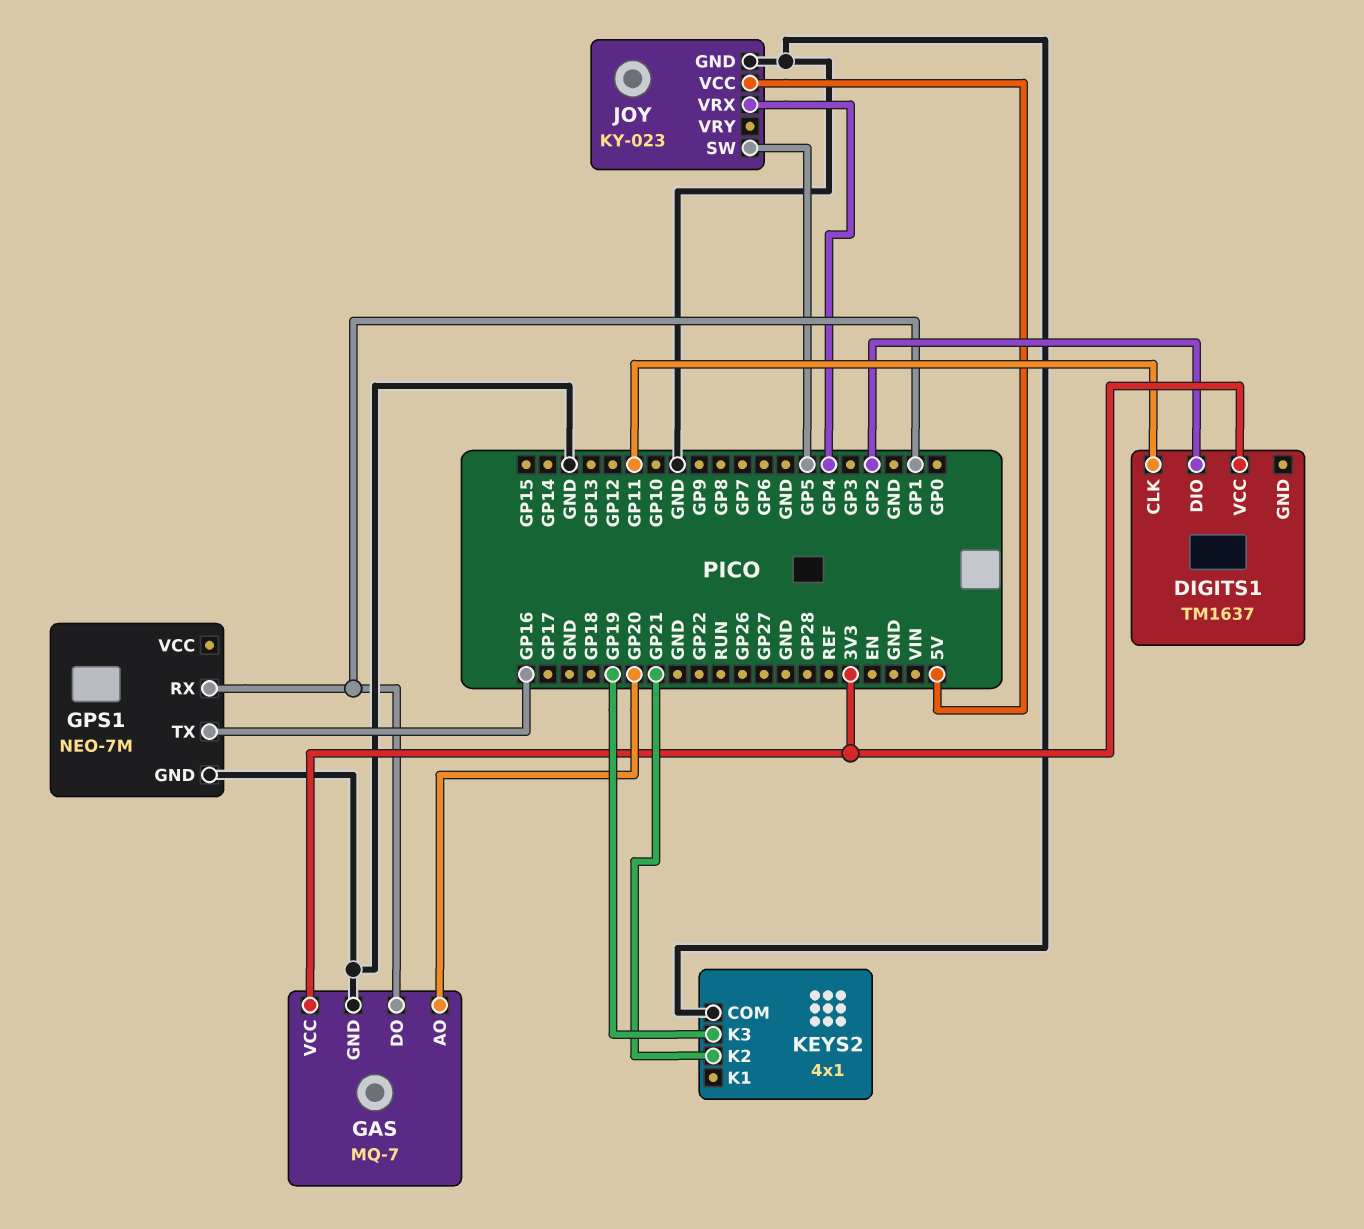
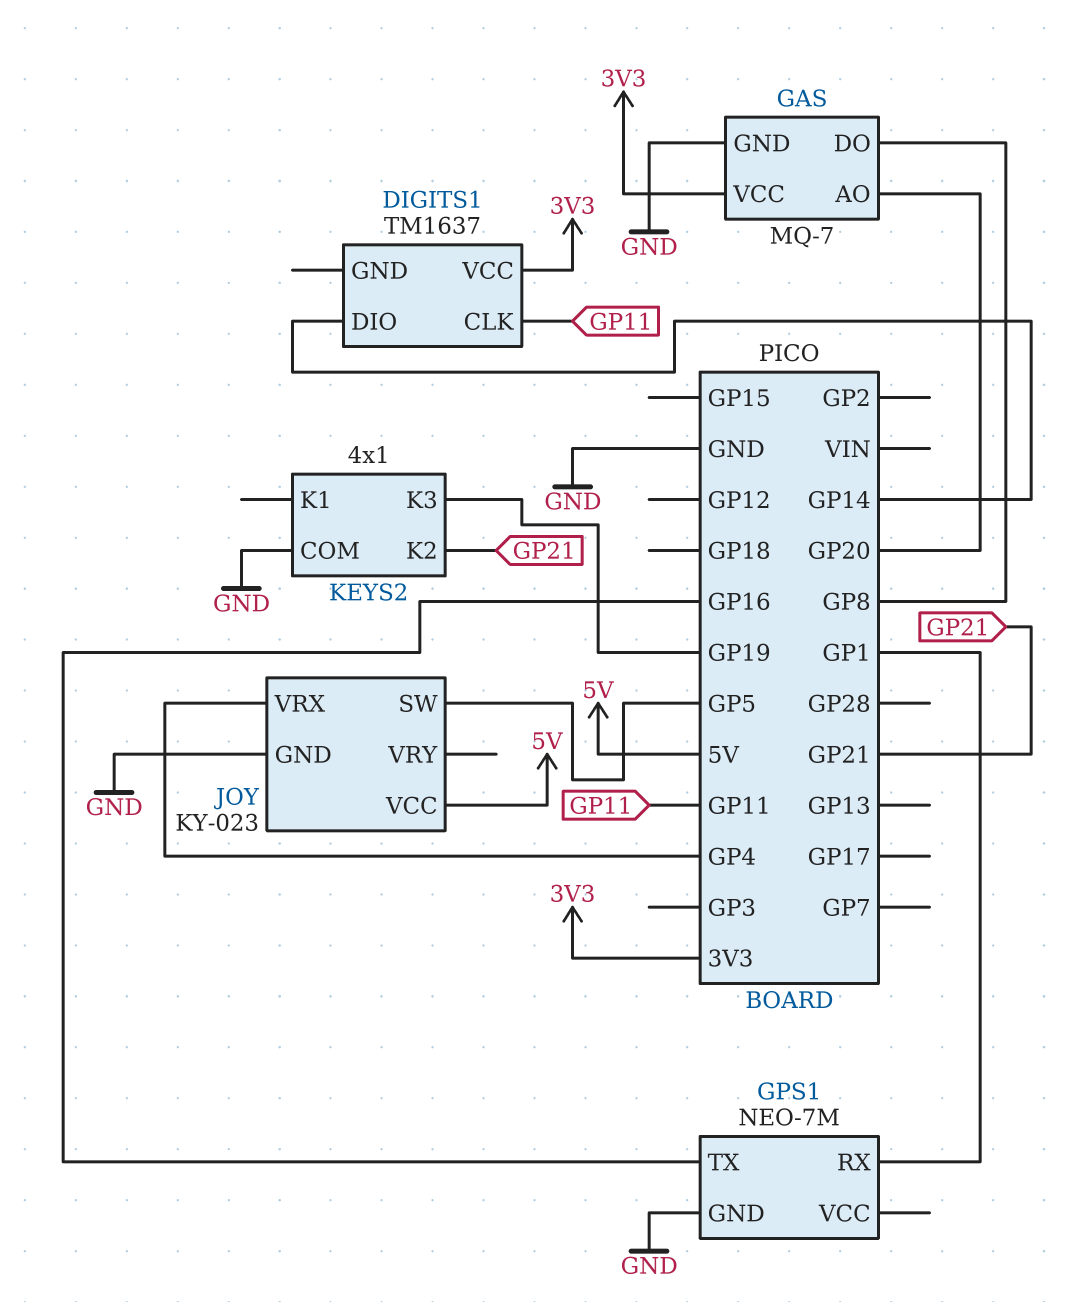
DIGITS1 pin DIO: GP2 -> GP14
GAS pin DO: GP1 -> GP8

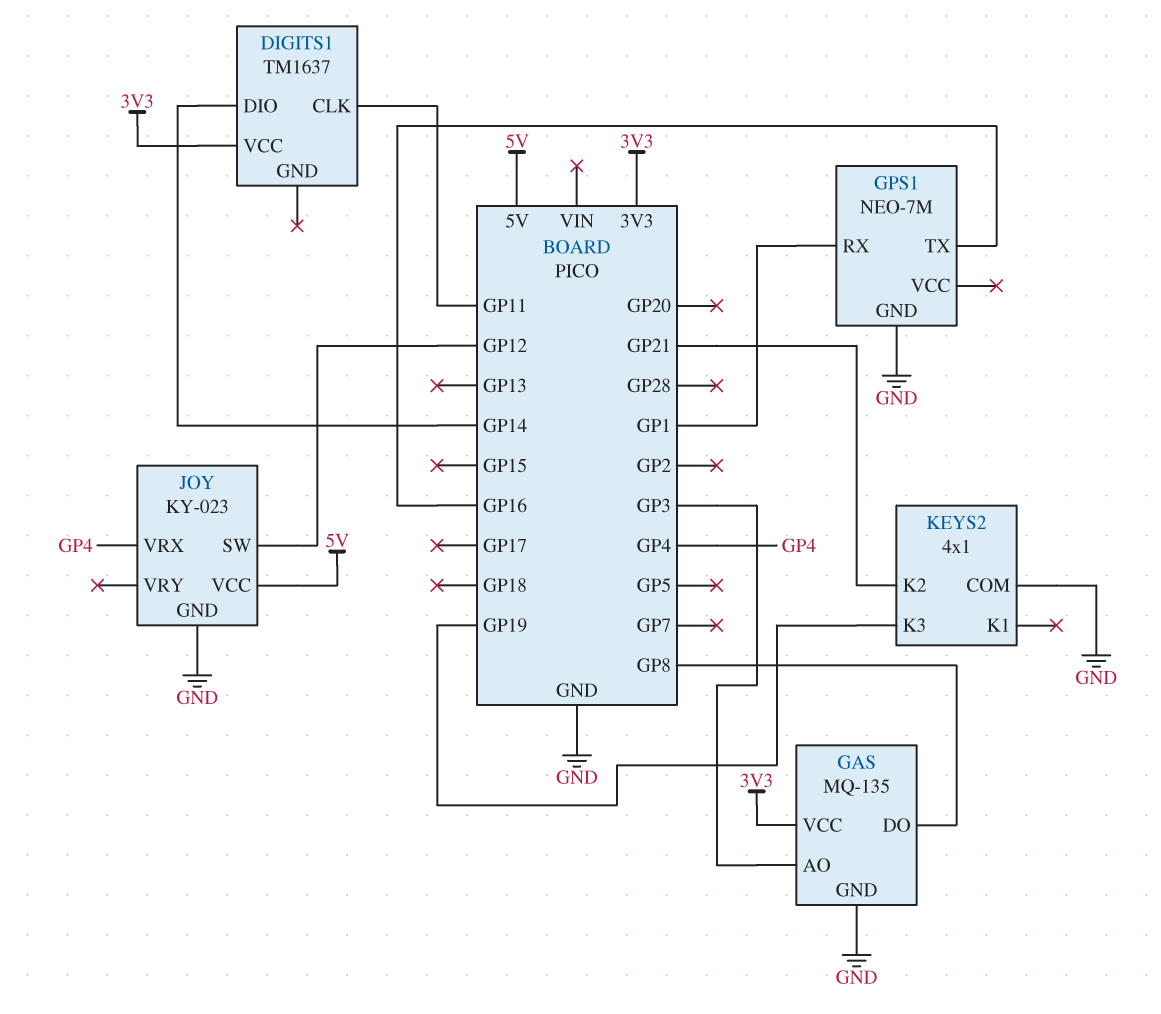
GAS: MQ-7 -> MQ-135
GAS pin AO: GP20 -> GP3
JOY pin SW: GP5 -> GP12

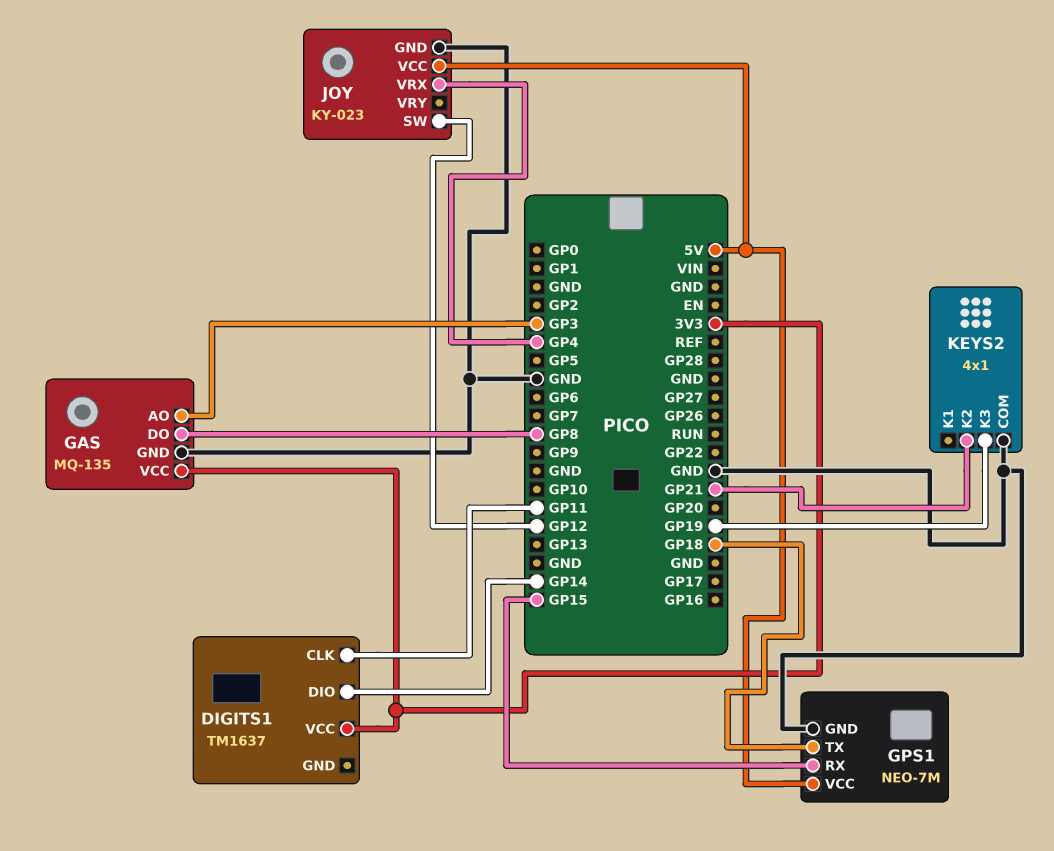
GPS1 pin RX: GP1 -> GP15
GPS1 pin TX: GP16 -> GP18
GPS1 pin VCC: none -> 5V

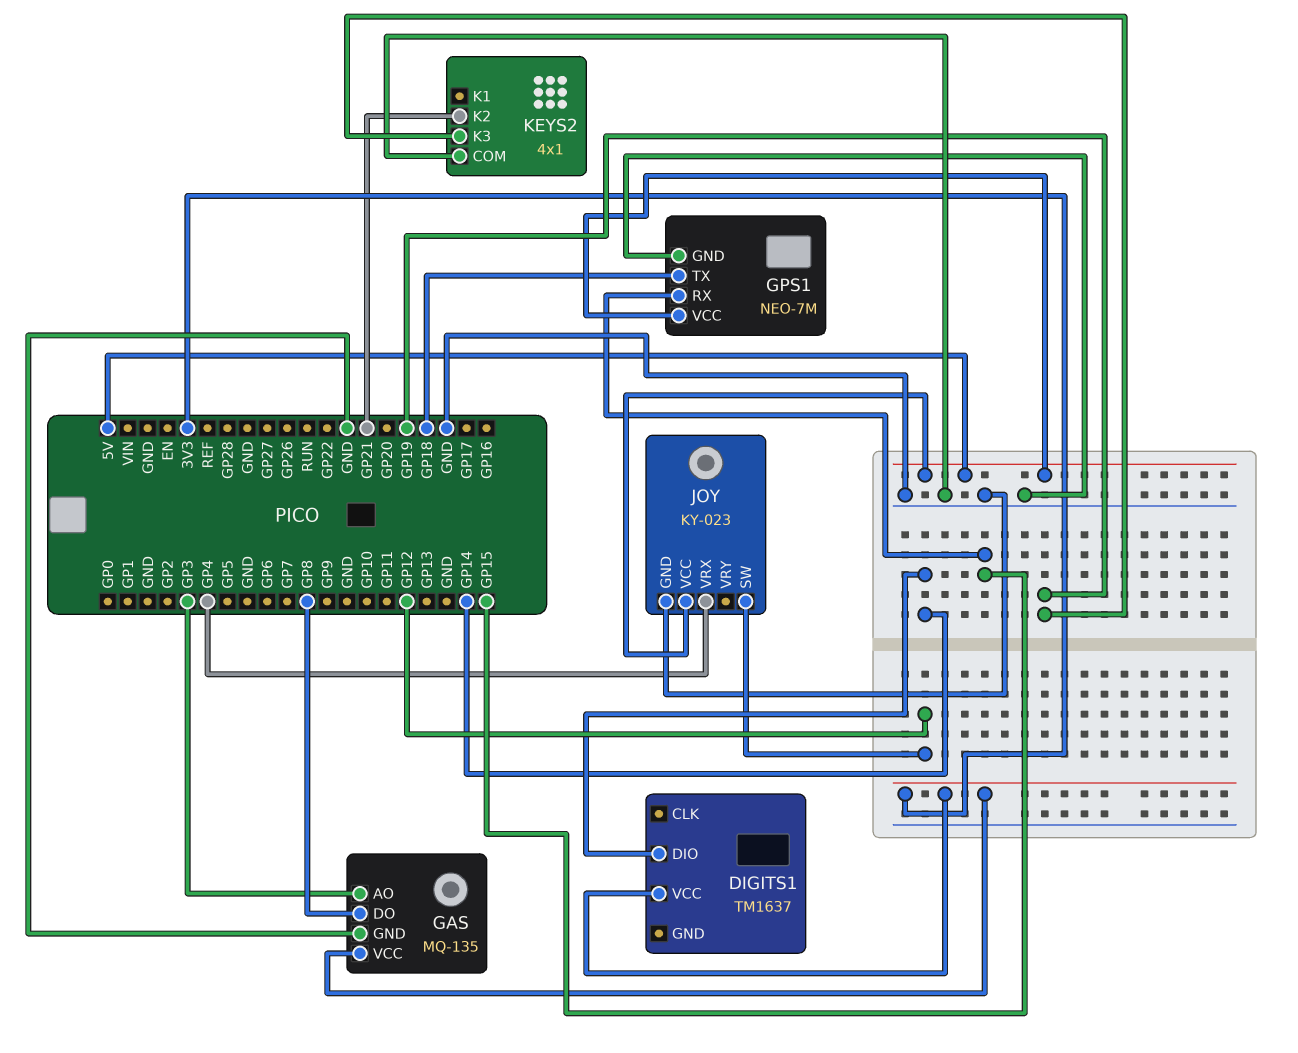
DIGITS1 pin CLK: GP11 -> none

